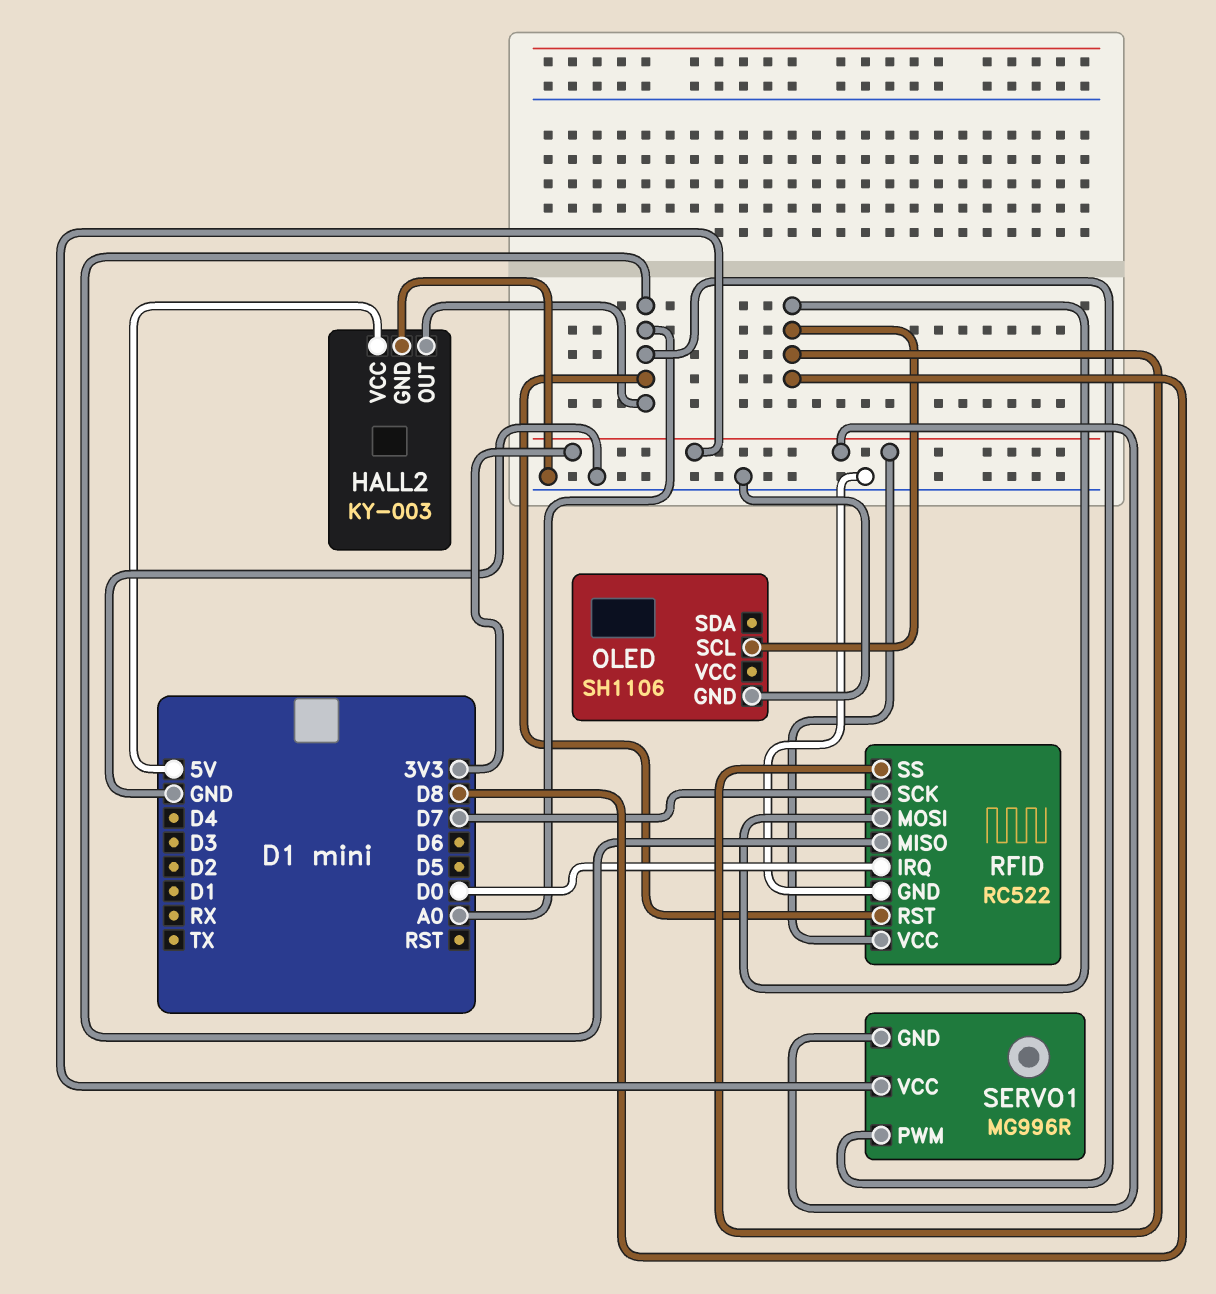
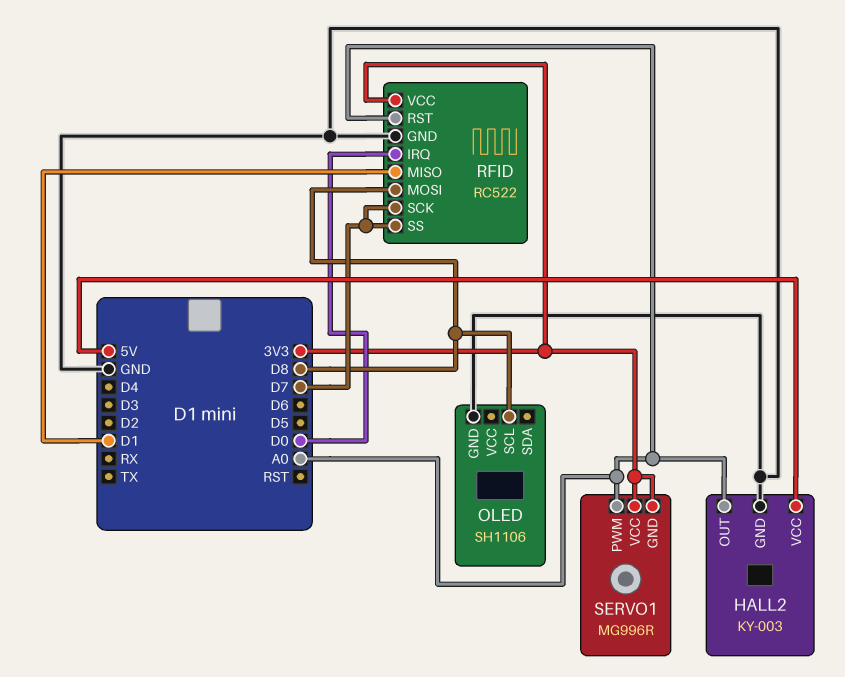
RFID pin MISO: A0 -> D1
RFID pin SS: D8 -> D7

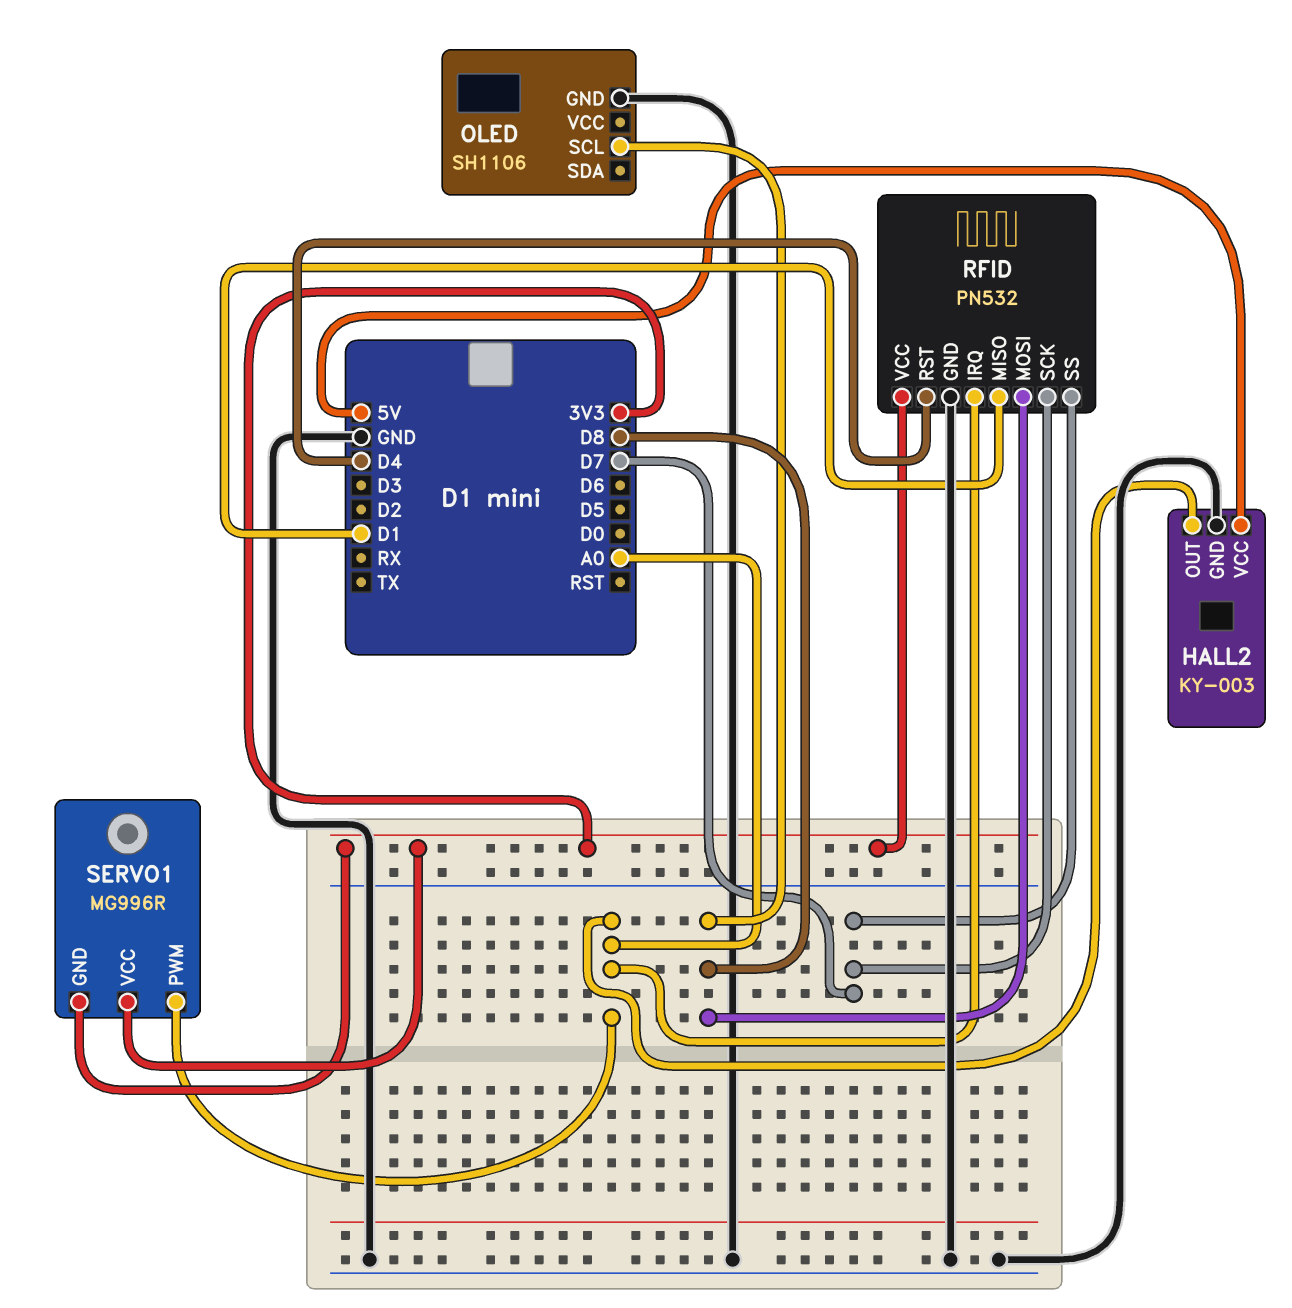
RFID: RC522 -> PN532
RFID pin IRQ: D0 -> A0
RFID pin RST: A0 -> D4

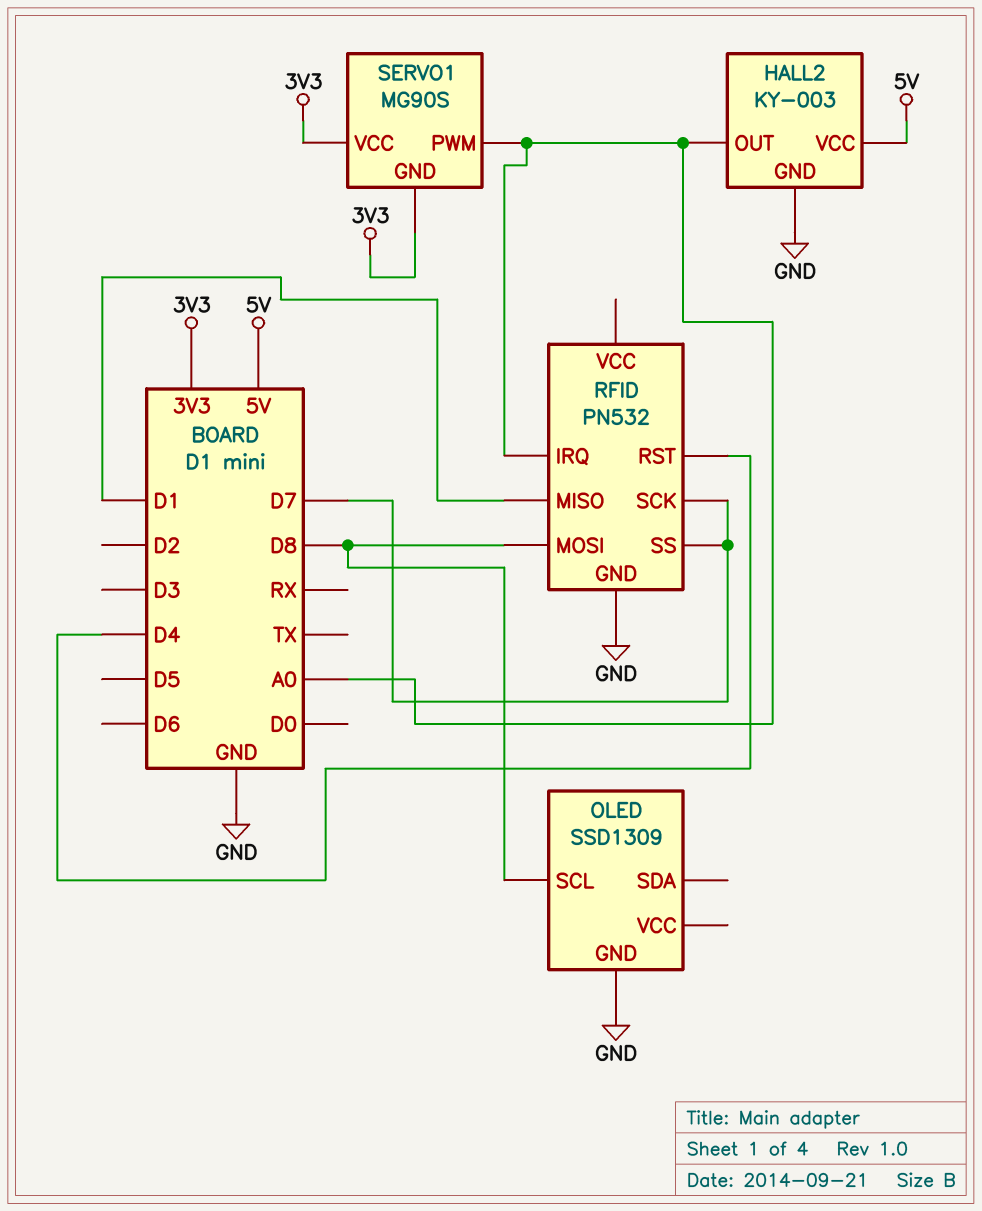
OLED: SH1106 -> SSD1309
RFID pin VCC: 3V3 -> none
SERVO1: MG996R -> MG90S

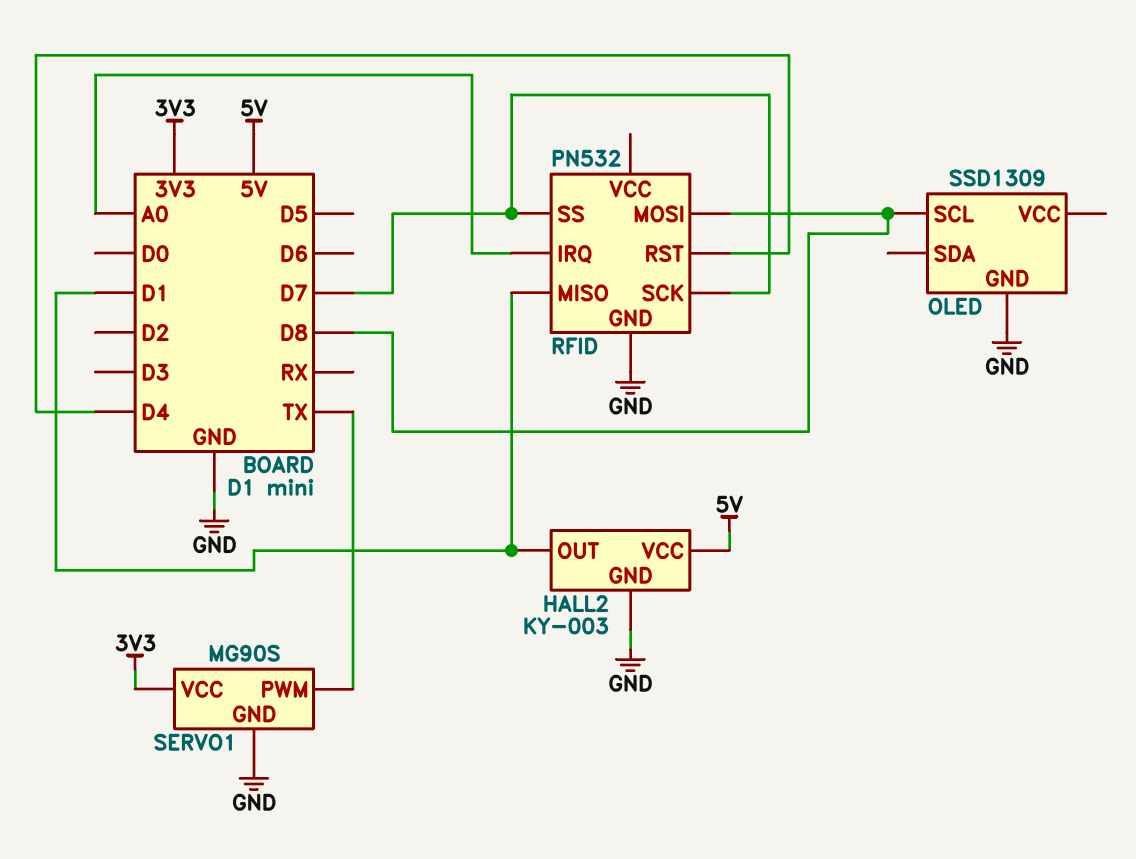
HALL2 pin OUT: A0 -> D1
SERVO1 pin GND: 3V3 -> GND
SERVO1 pin PWM: A0 -> TX

